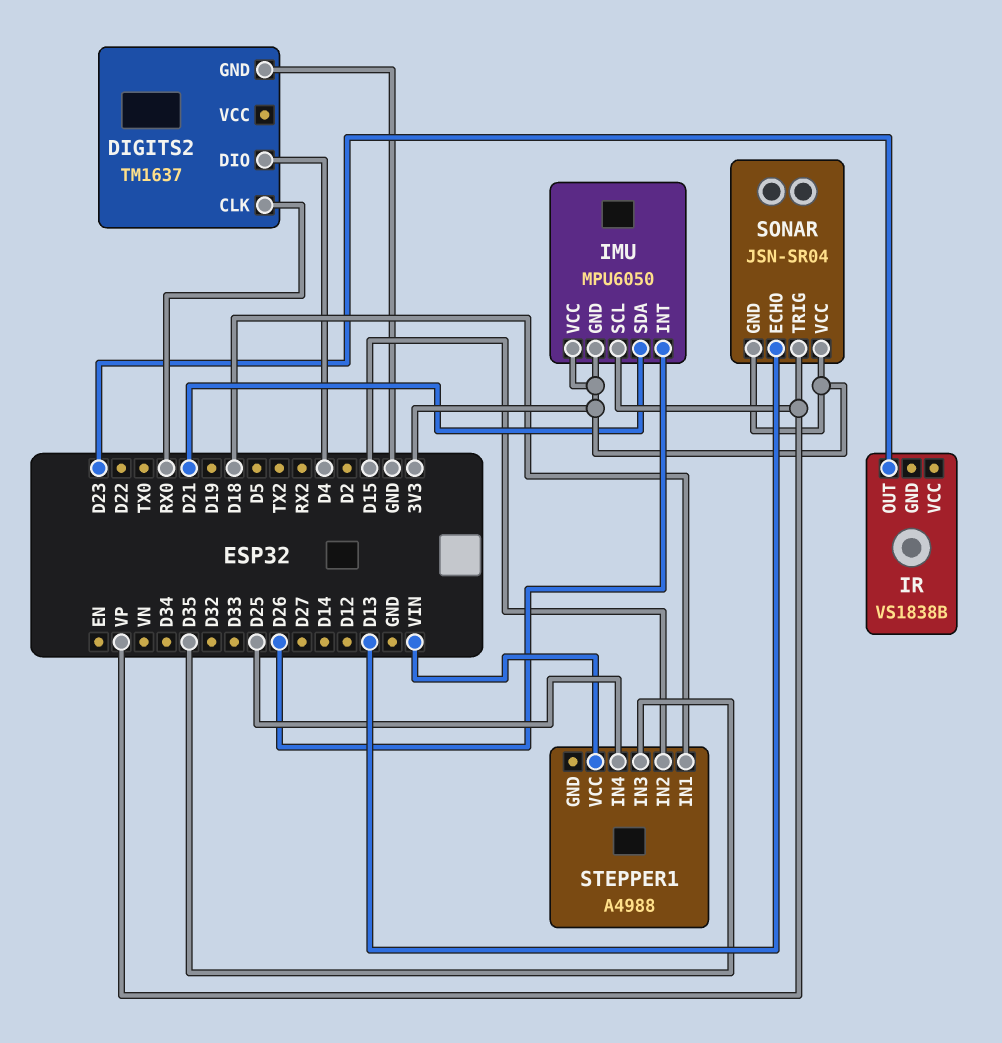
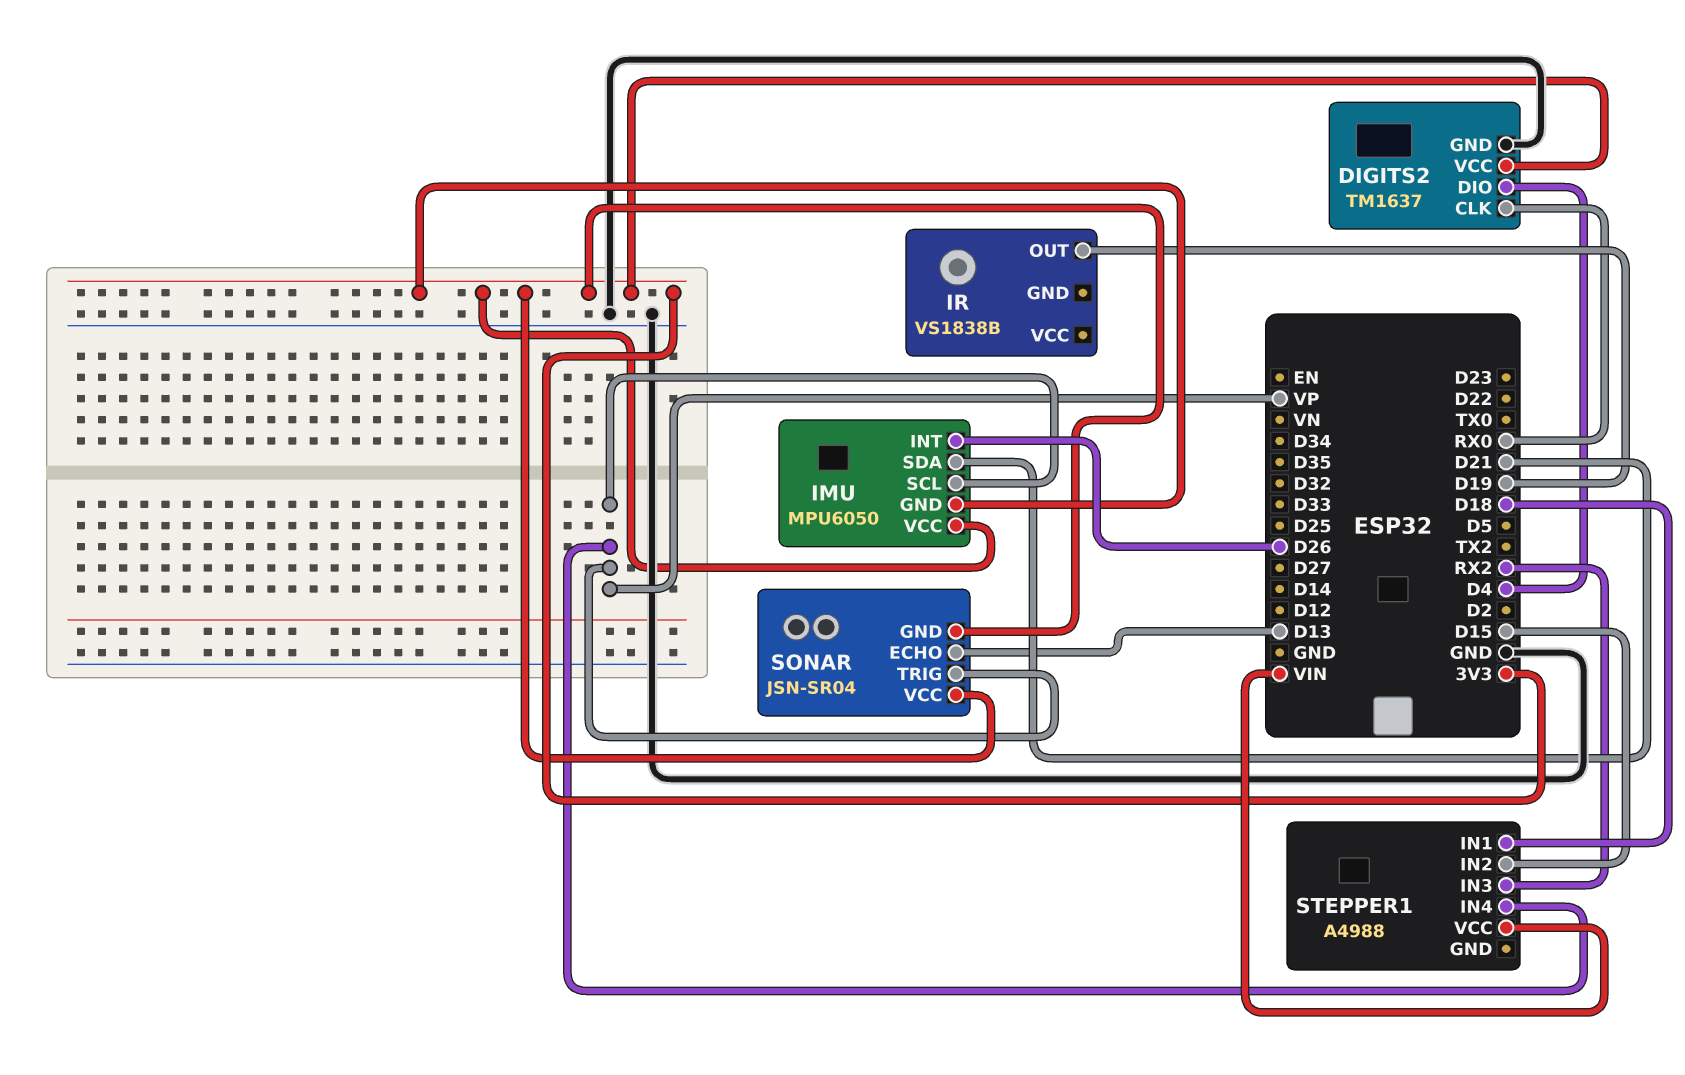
DIGITS2 pin VCC: none -> 3V3
IR pin OUT: D23 -> D19
STEPPER1 pin IN3: D35 -> RX2
STEPPER1 pin IN4: D25 -> VP

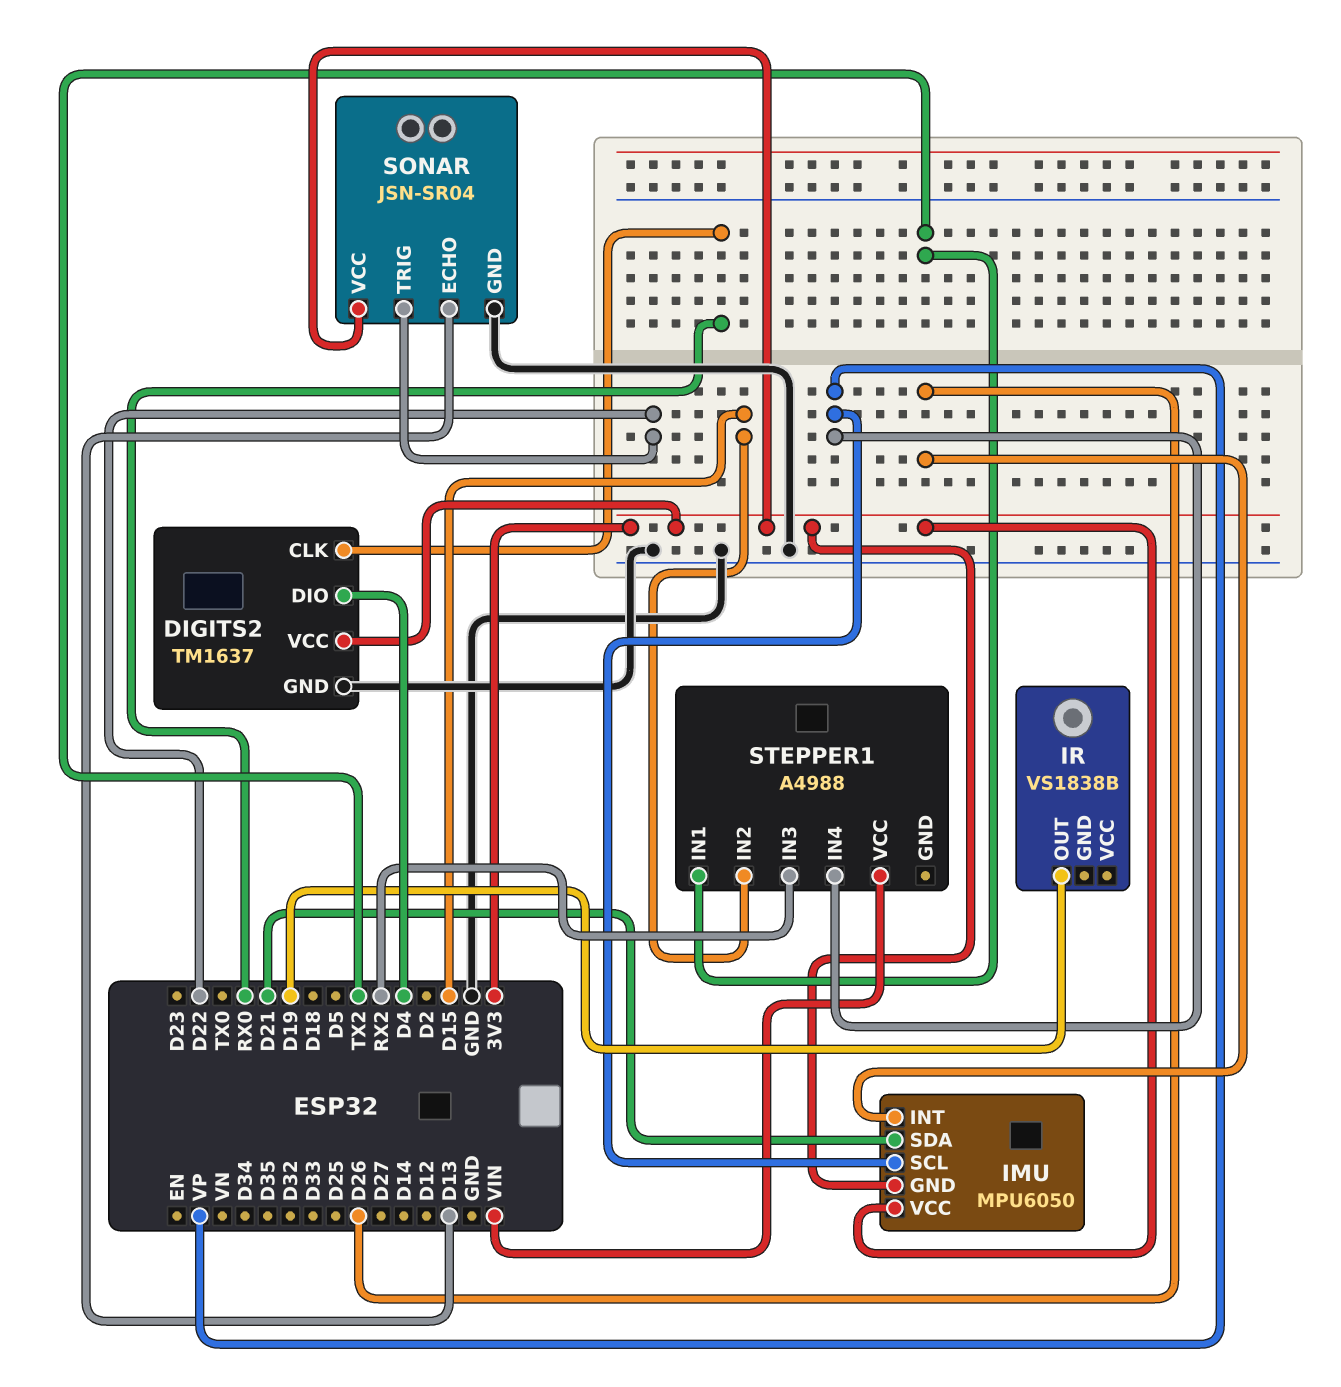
SONAR pin GND: 3V3 -> GND
SONAR pin TRIG: VP -> D22
STEPPER1 pin IN1: D18 -> TX2

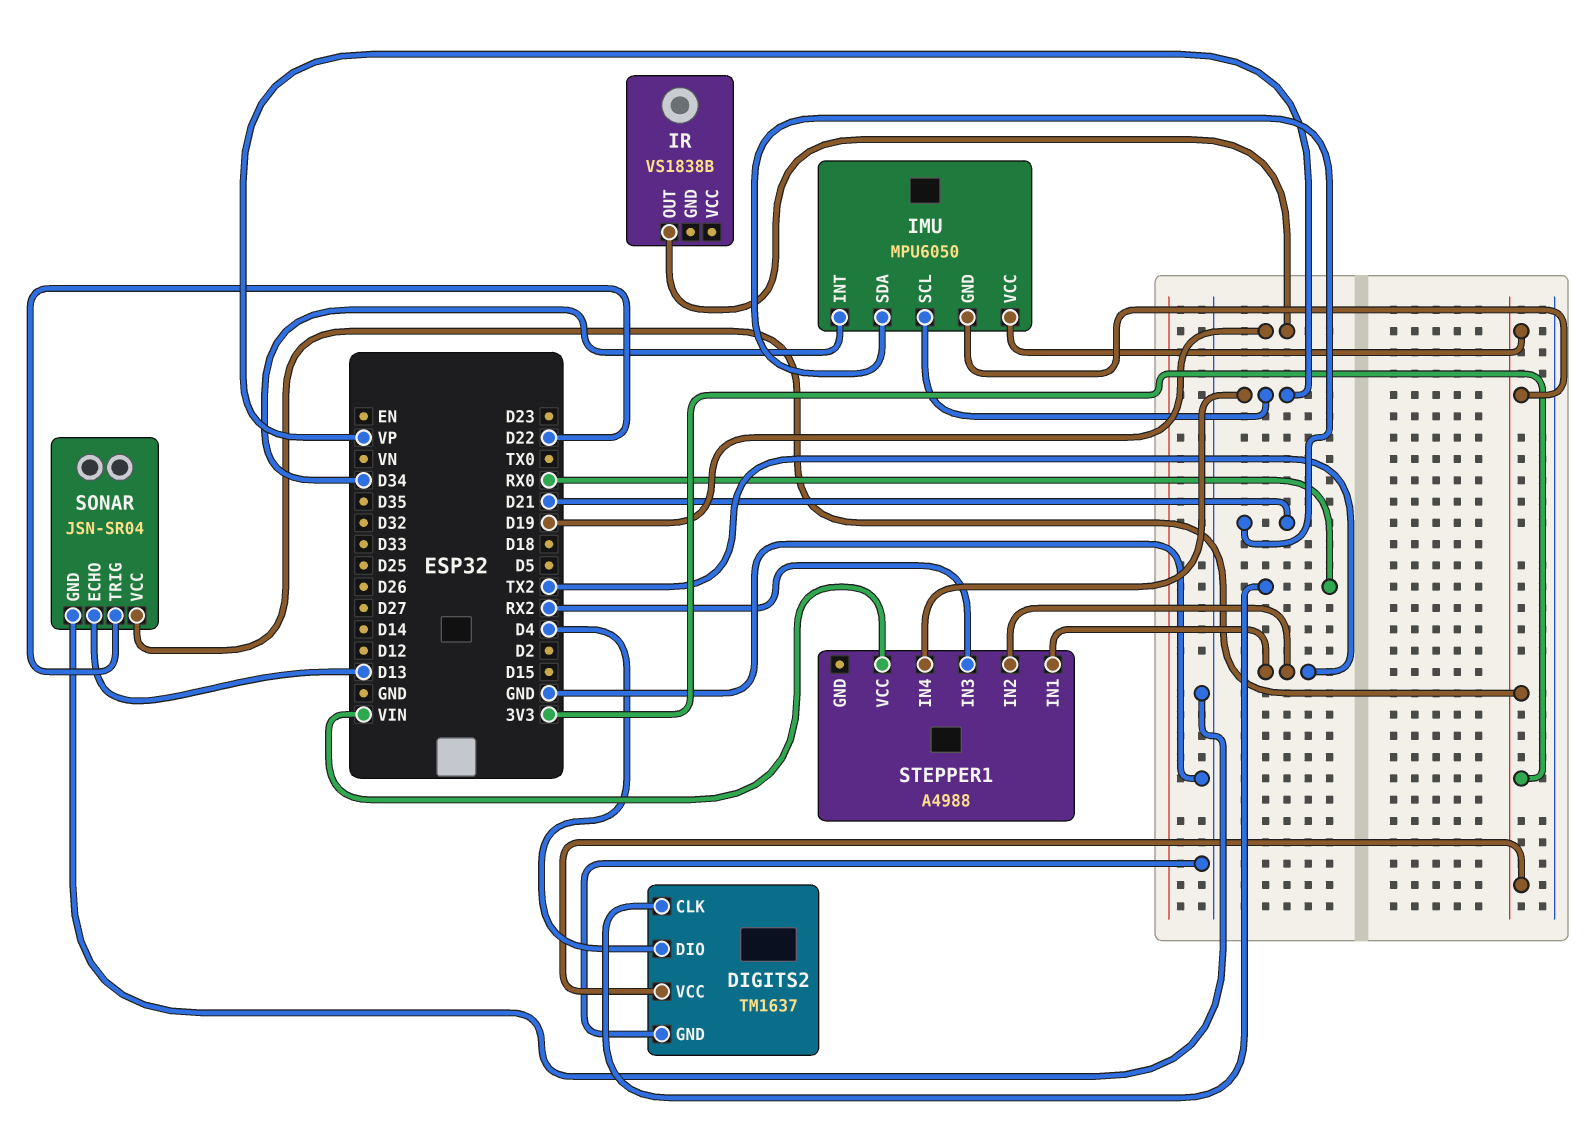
IMU pin INT: D26 -> D34
STEPPER1 pin IN2: D15 -> TX2

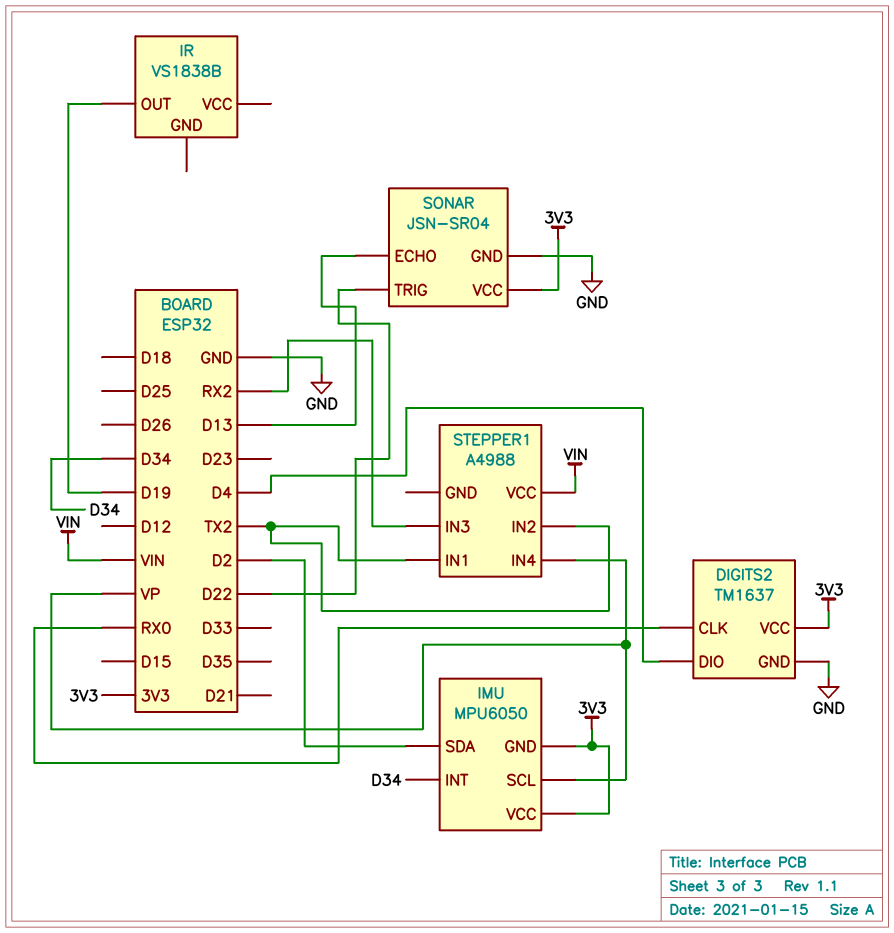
IMU pin SDA: D21 -> D2

